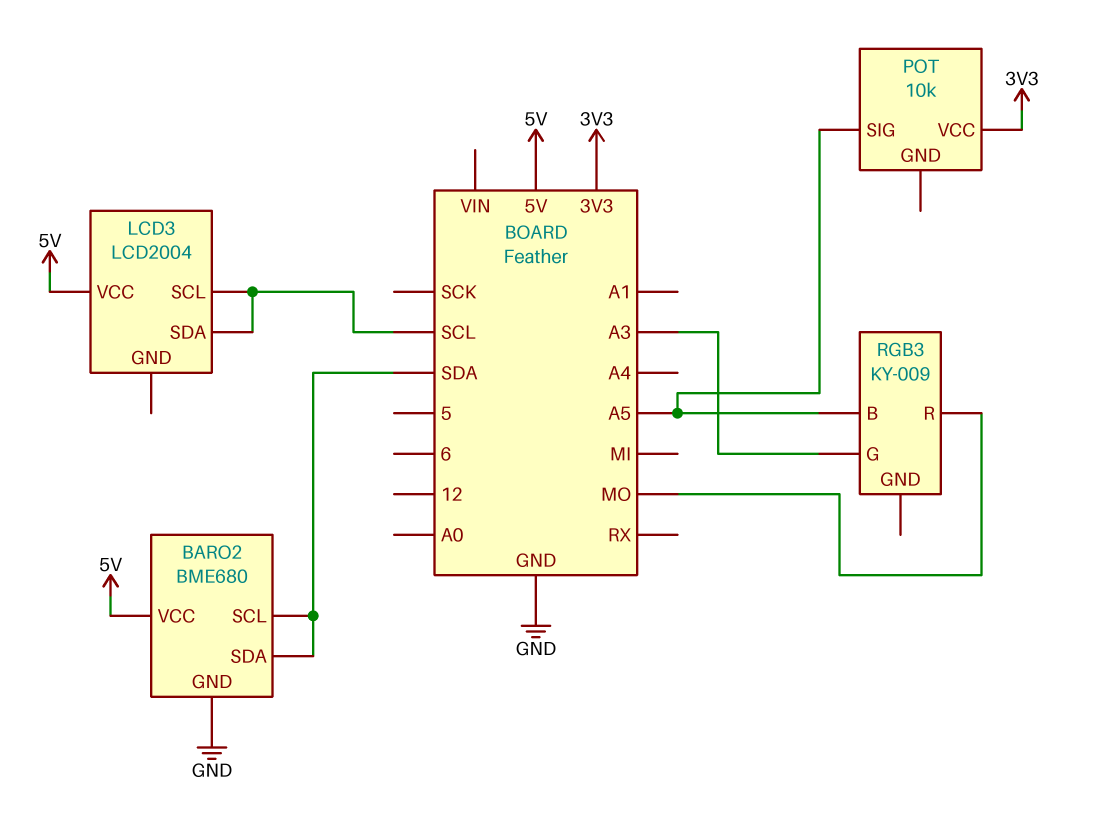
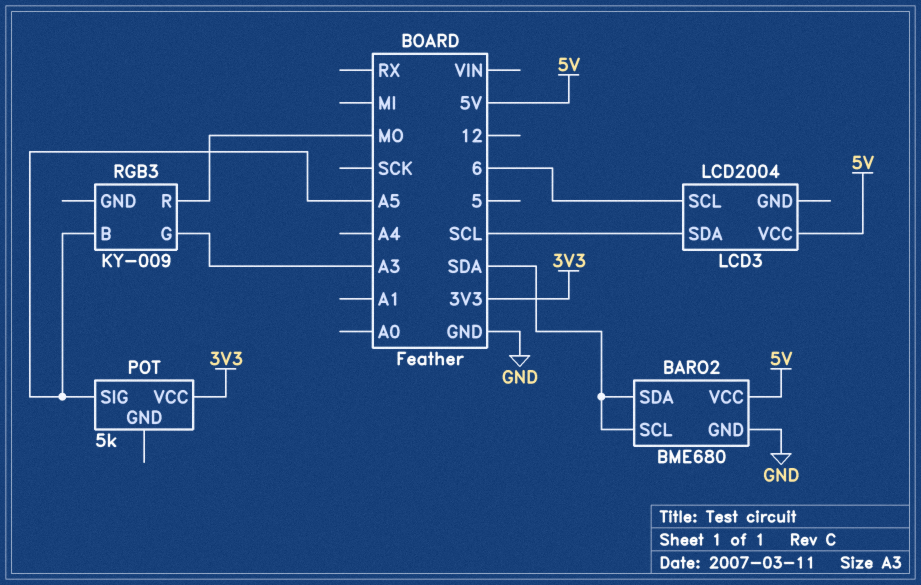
LCD3 pin SCL: SCL -> 6
POT: 10k -> 5k

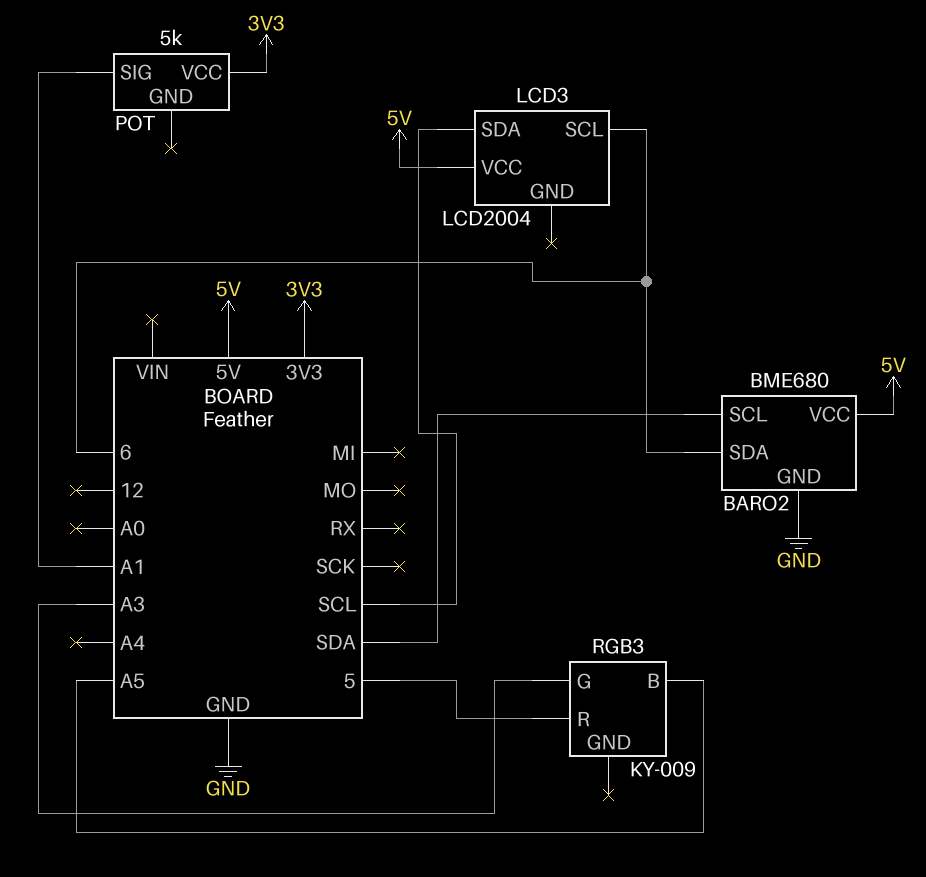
BARO2 pin SDA: SDA -> 6
POT pin SIG: A5 -> A1
RGB3 pin R: MO -> 5

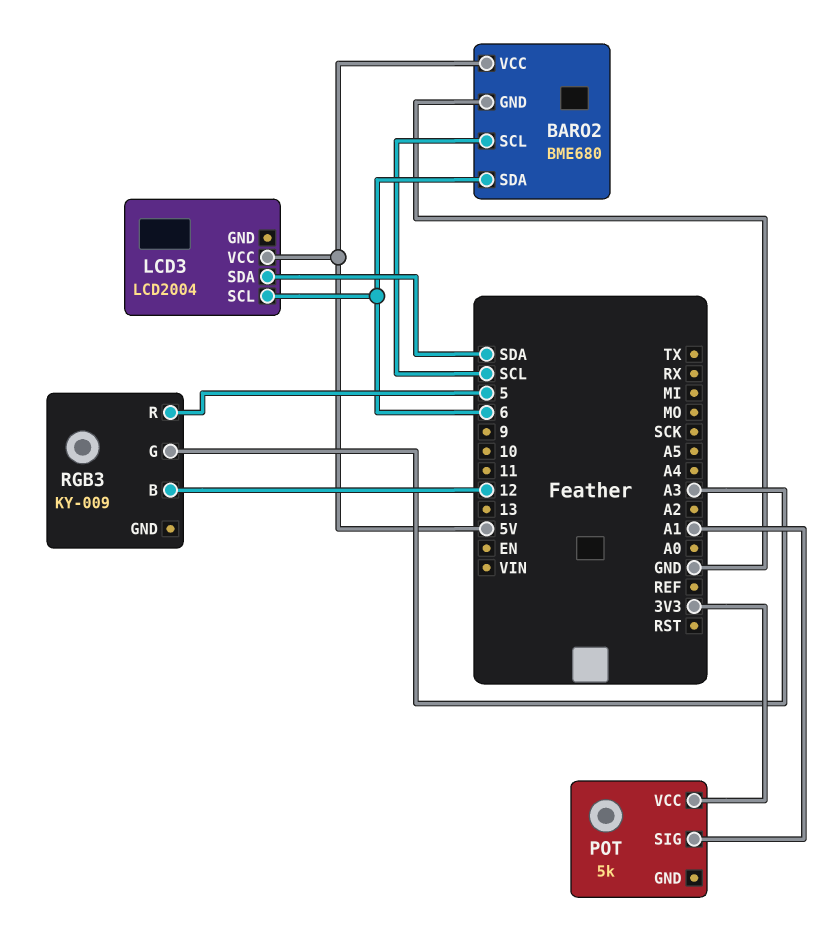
BARO2 pin SCL: SDA -> SCL
LCD3 pin SDA: SCL -> SDA
RGB3 pin B: A5 -> 12

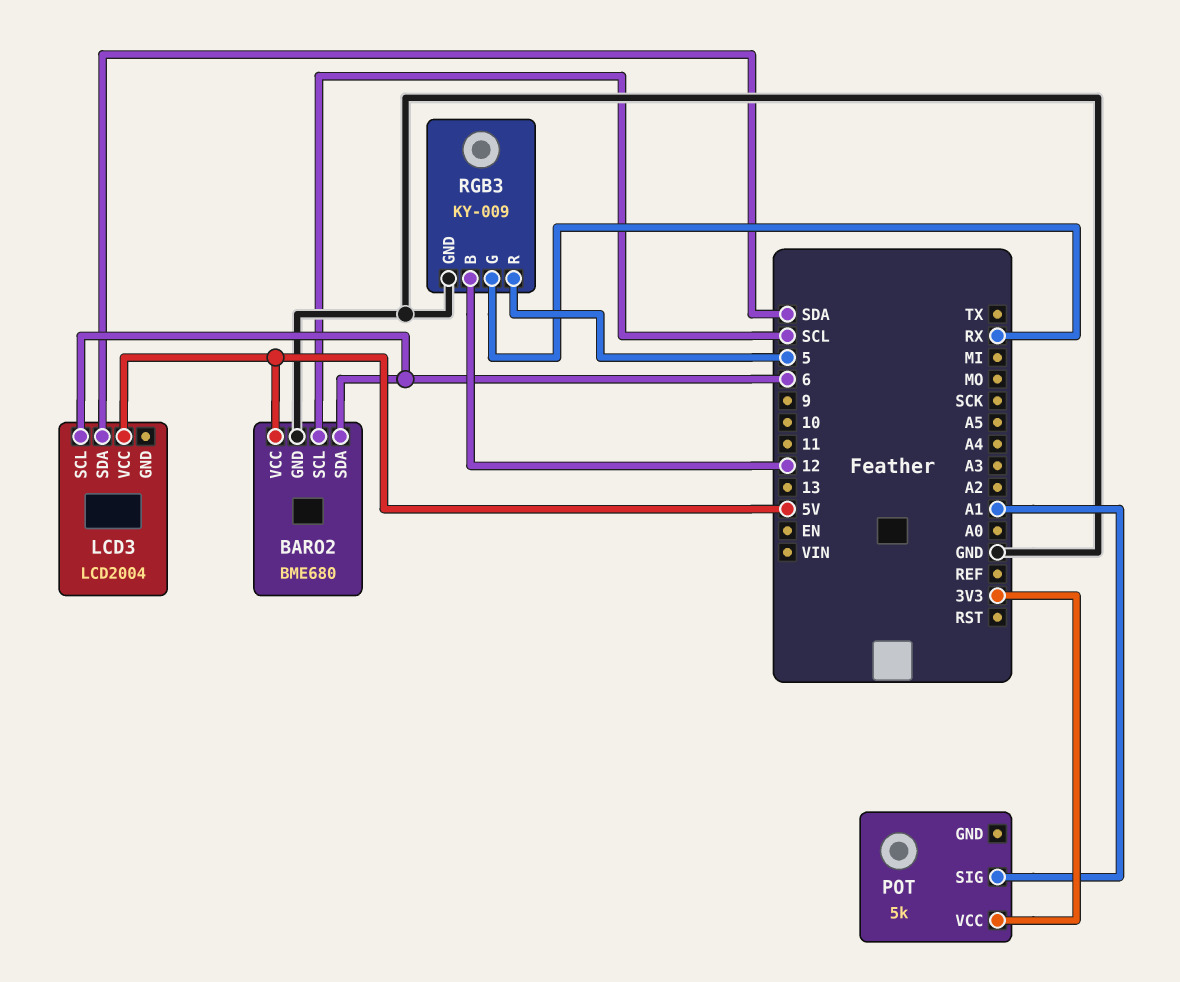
RGB3 pin G: A3 -> RX
RGB3 pin GND: none -> GND

